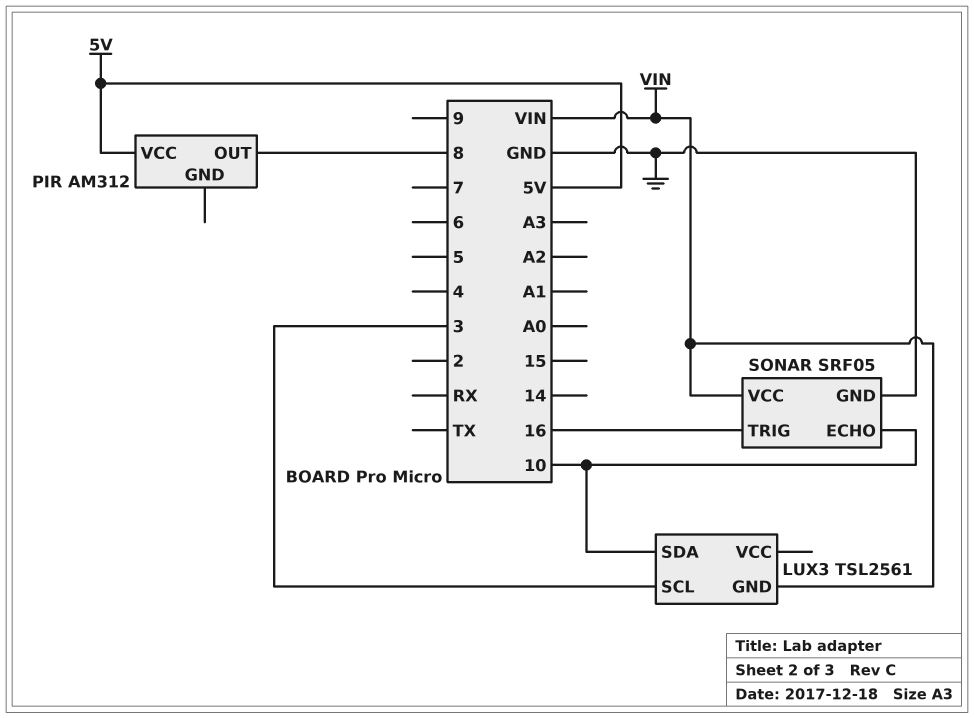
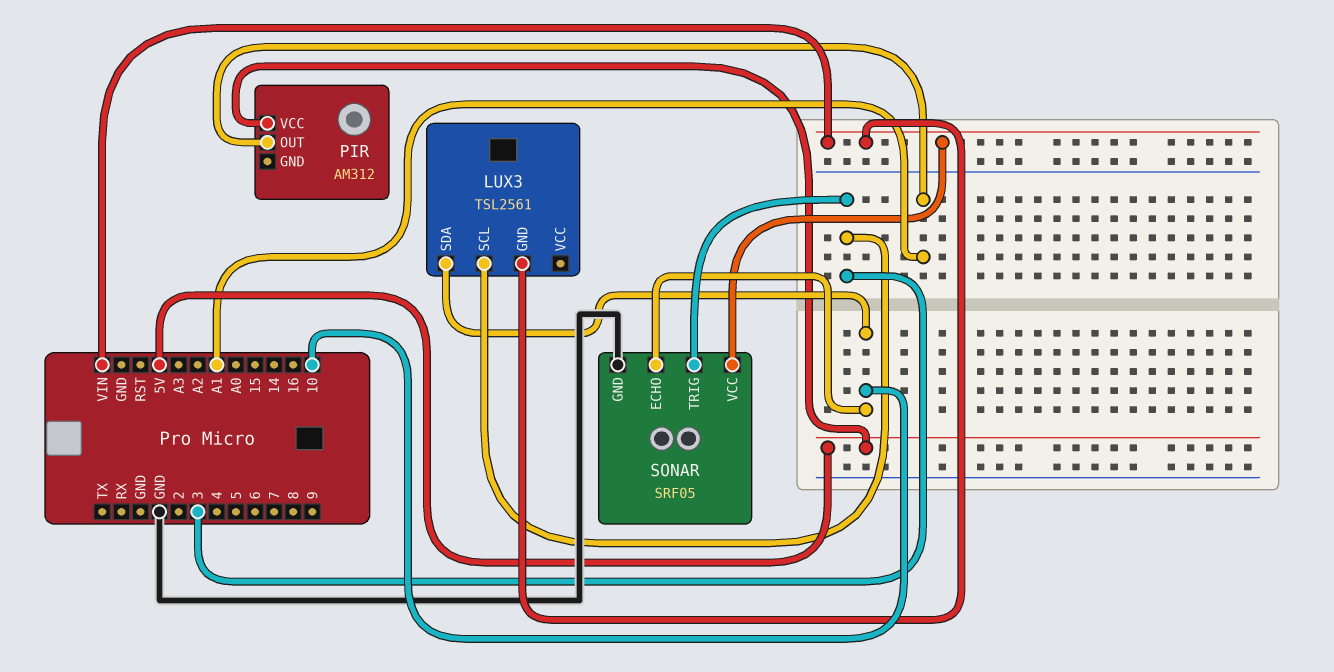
PIR pin OUT: 8 -> A1
SONAR pin TRIG: 16 -> 3

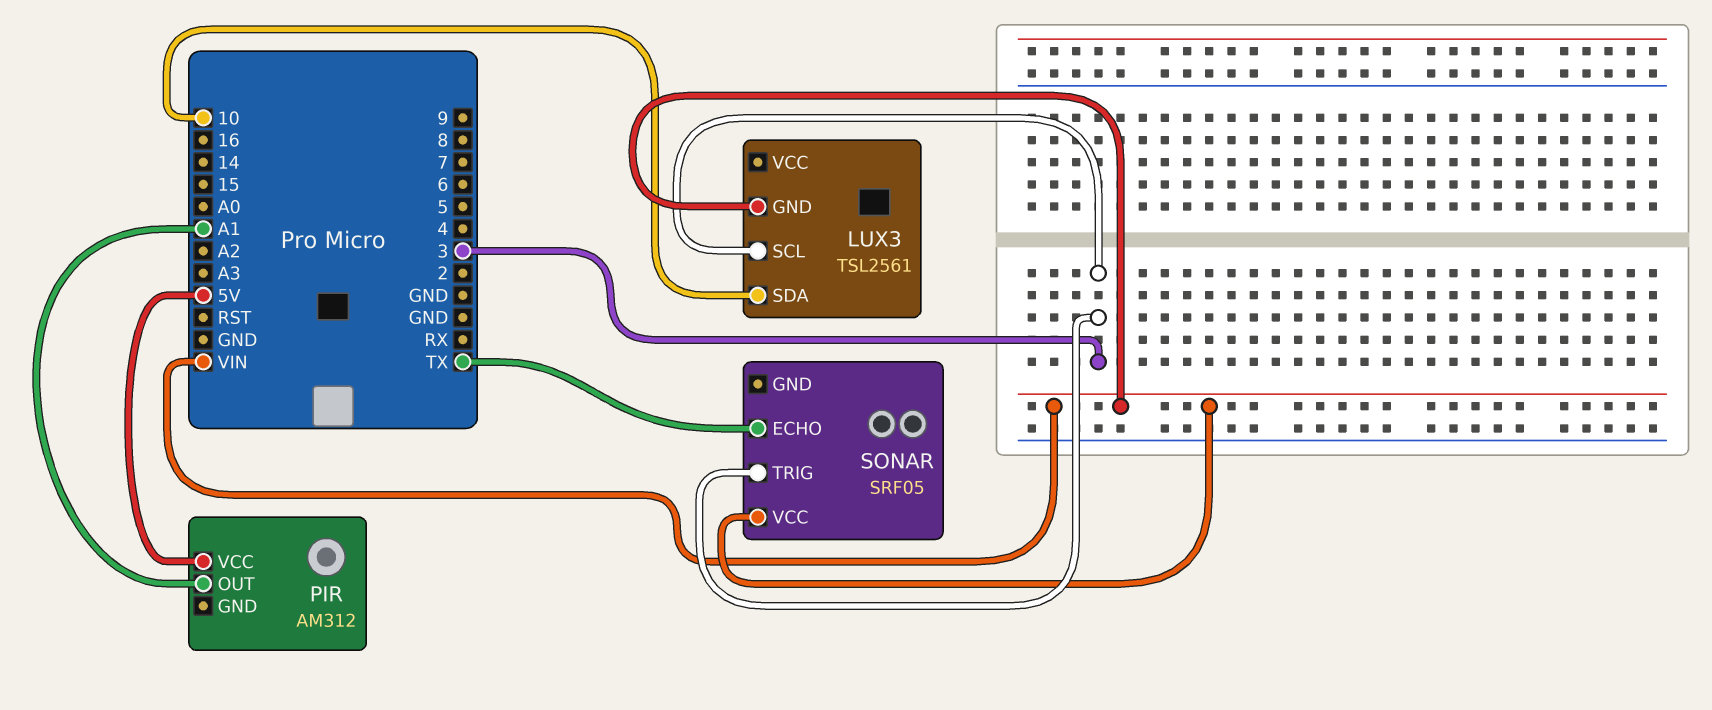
SONAR pin ECHO: 10 -> TX
SONAR pin GND: GND -> none

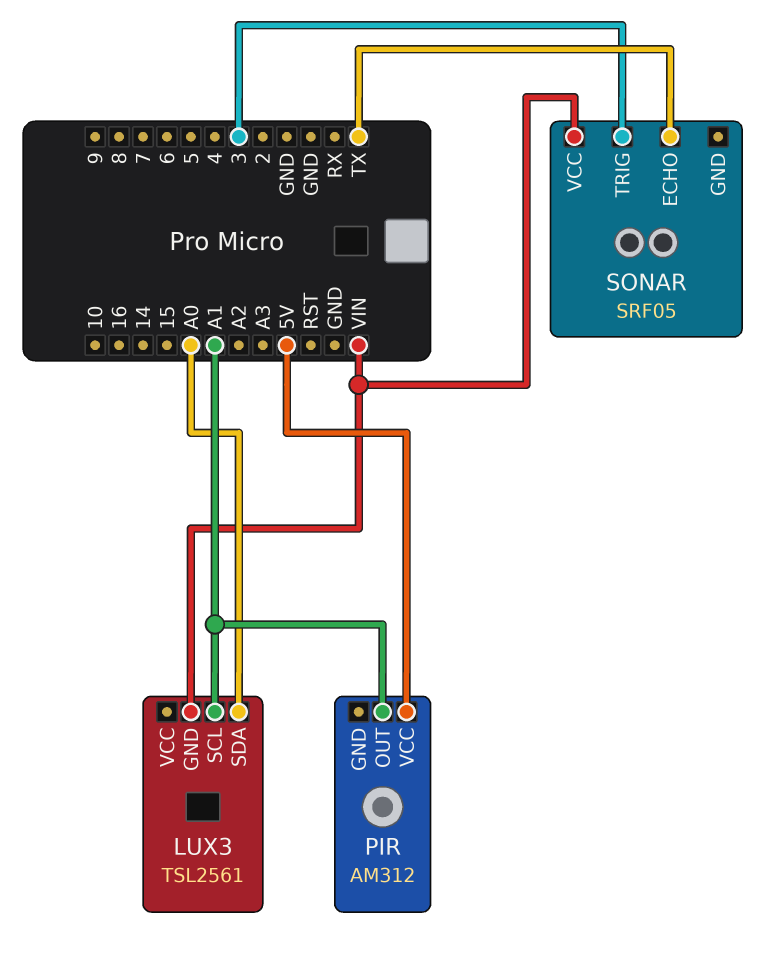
LUX3 pin SCL: 3 -> A1
LUX3 pin SDA: 10 -> A0

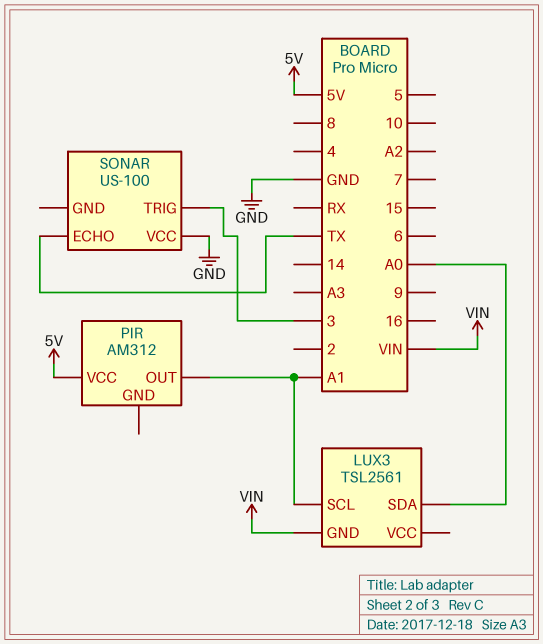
SONAR: SRF05 -> US-100
SONAR pin VCC: VIN -> GND

